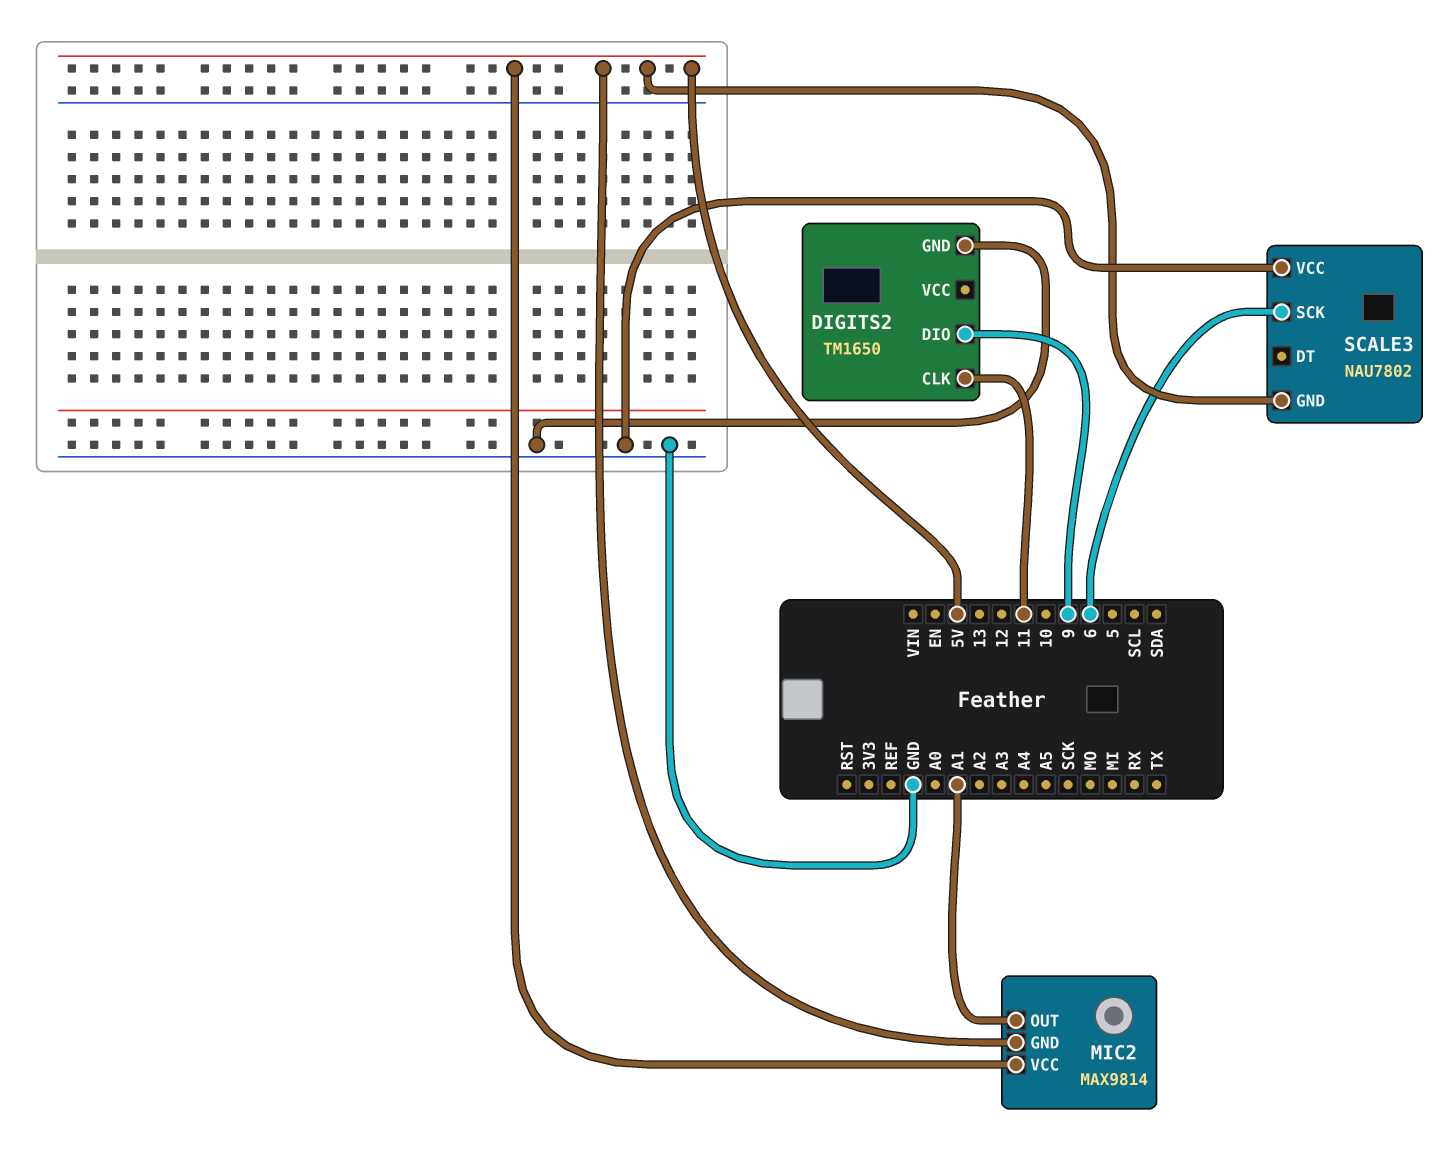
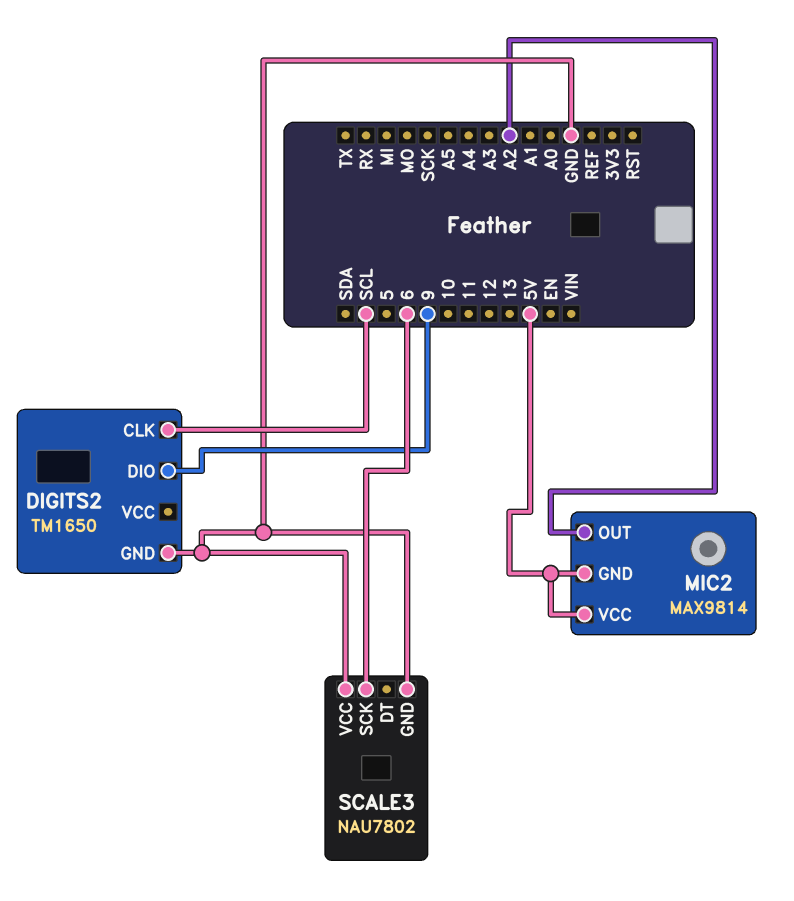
DIGITS2 pin CLK: 11 -> SCL
MIC2 pin OUT: A1 -> A2
SCALE3 pin GND: 5V -> GND

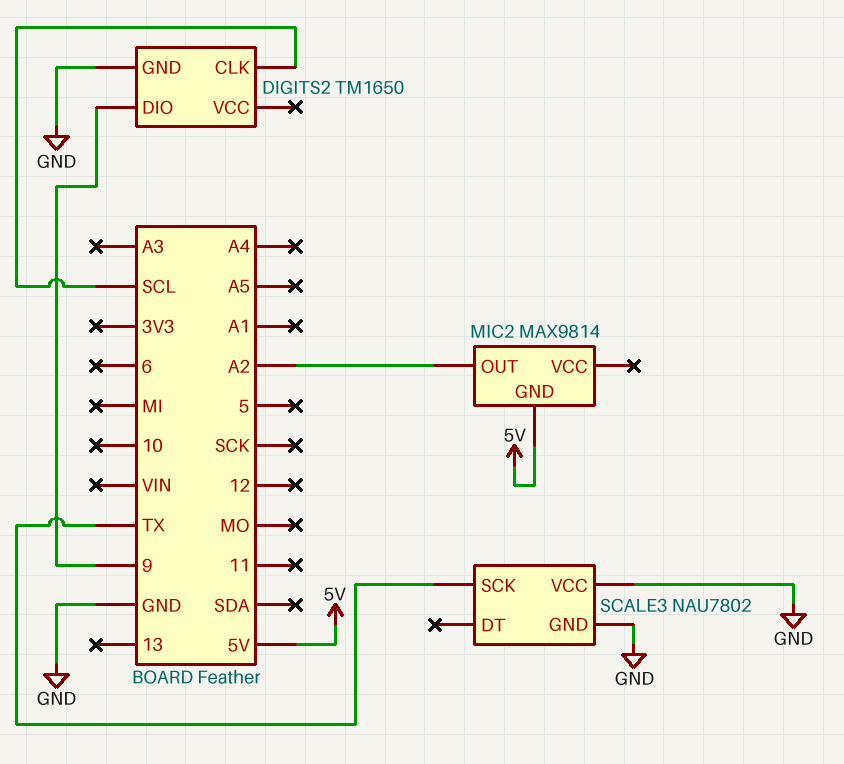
MIC2 pin VCC: 5V -> none
SCALE3 pin SCK: 6 -> TX

